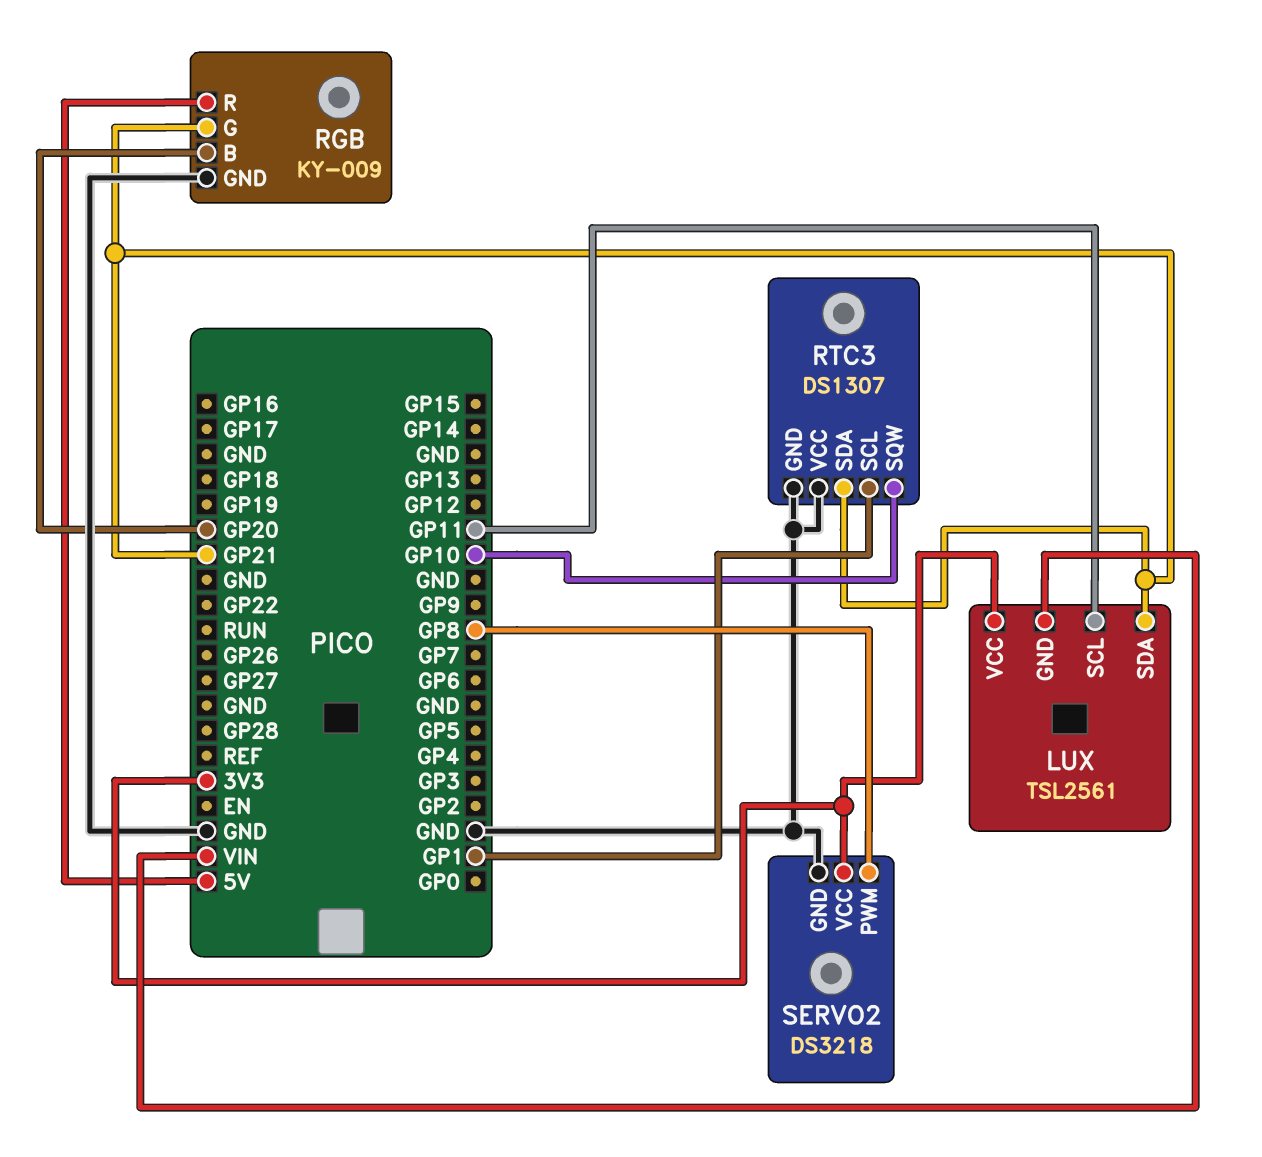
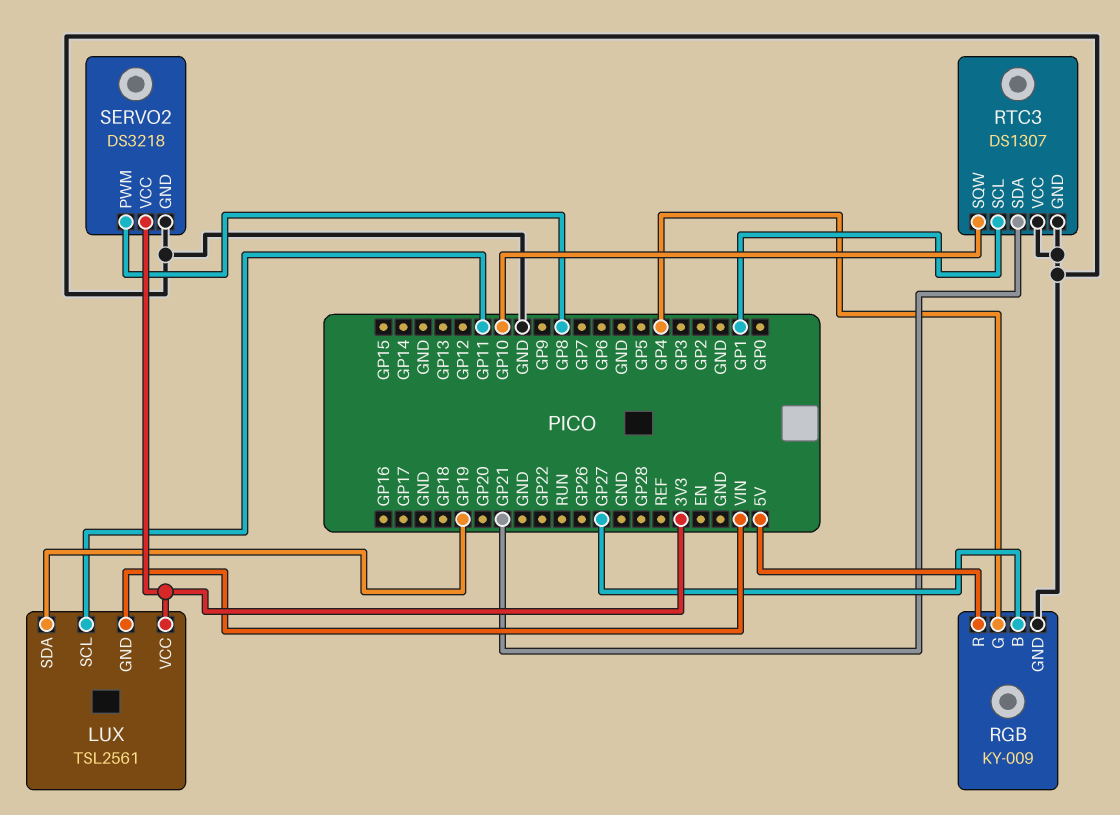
LUX pin SDA: GP21 -> GP19
RGB pin B: GP20 -> GP27
RGB pin G: GP21 -> GP4

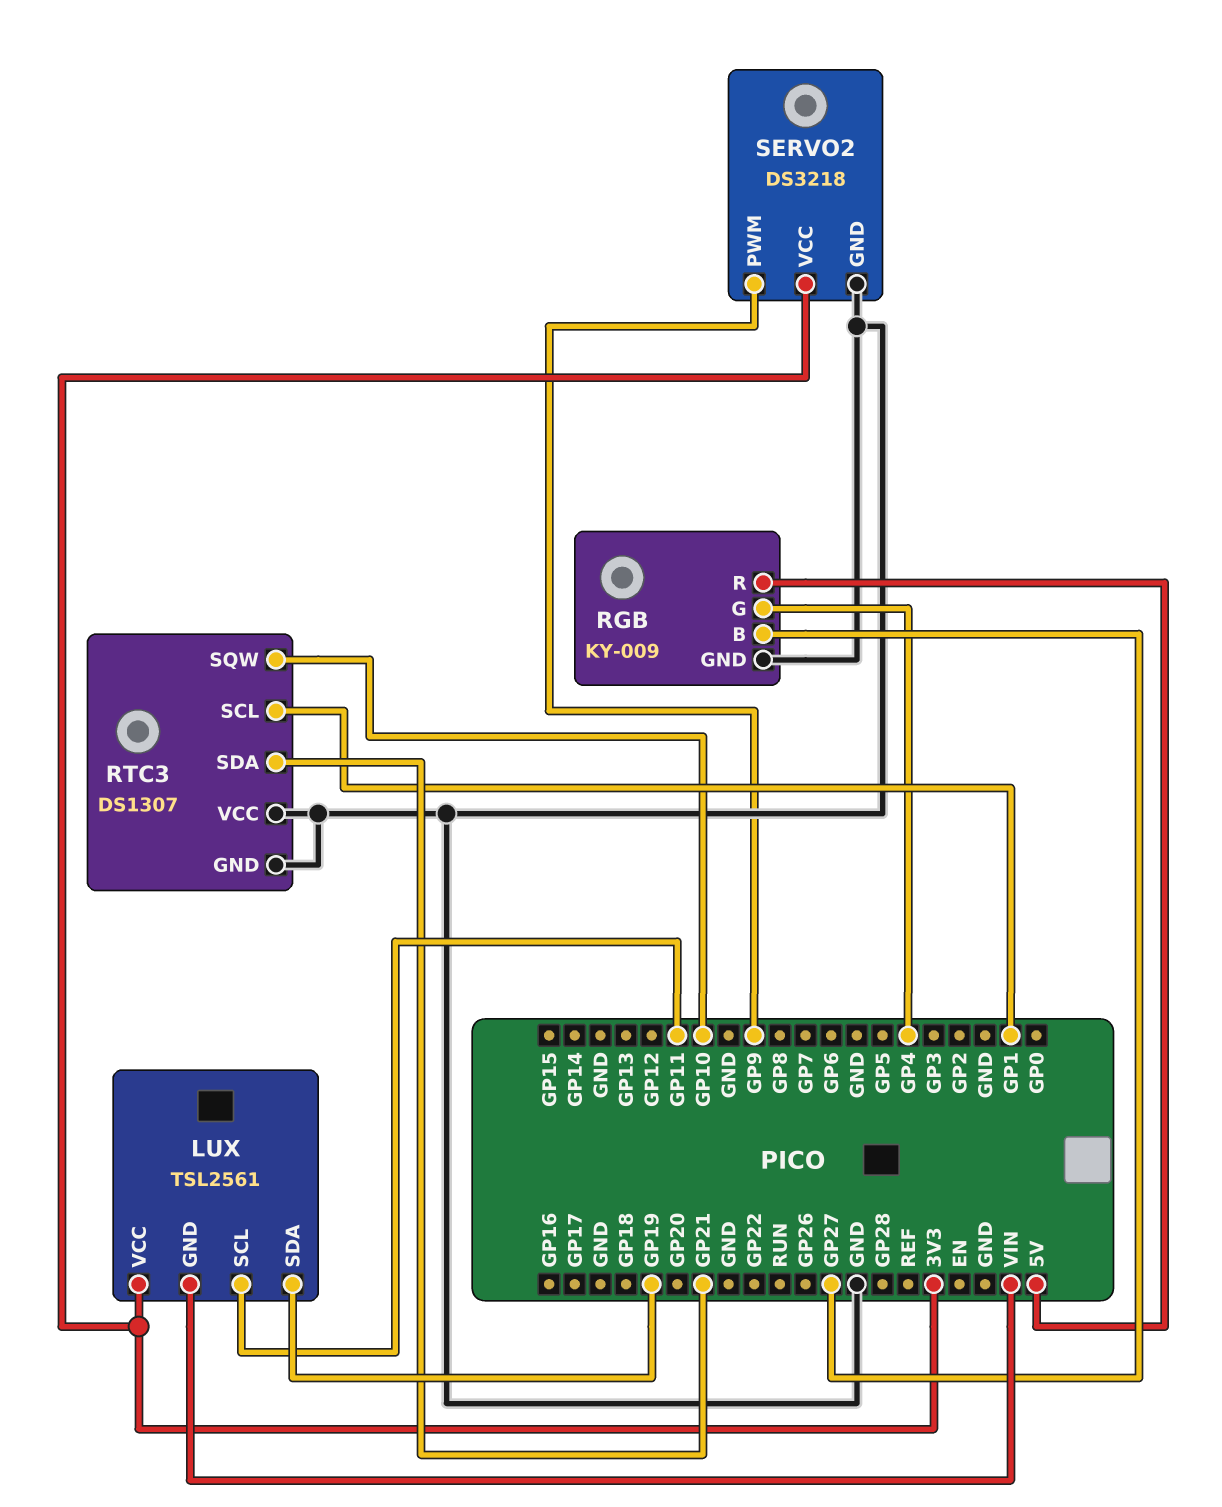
SERVO2 pin PWM: GP8 -> GP9

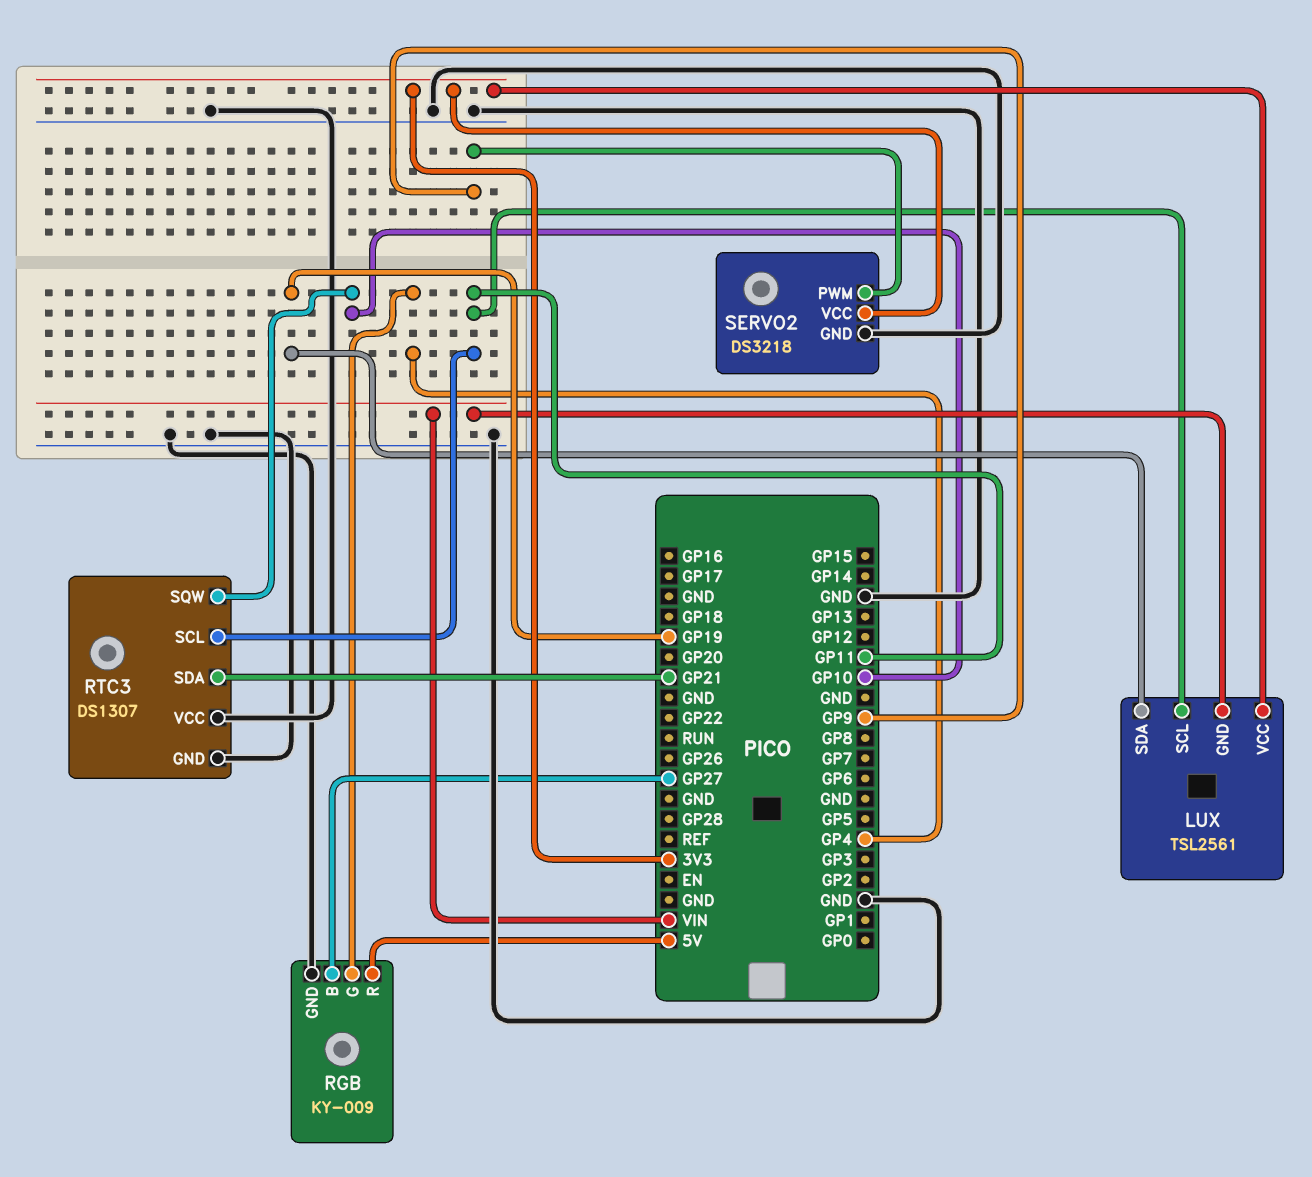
RTC3 pin SCL: GP1 -> GP11

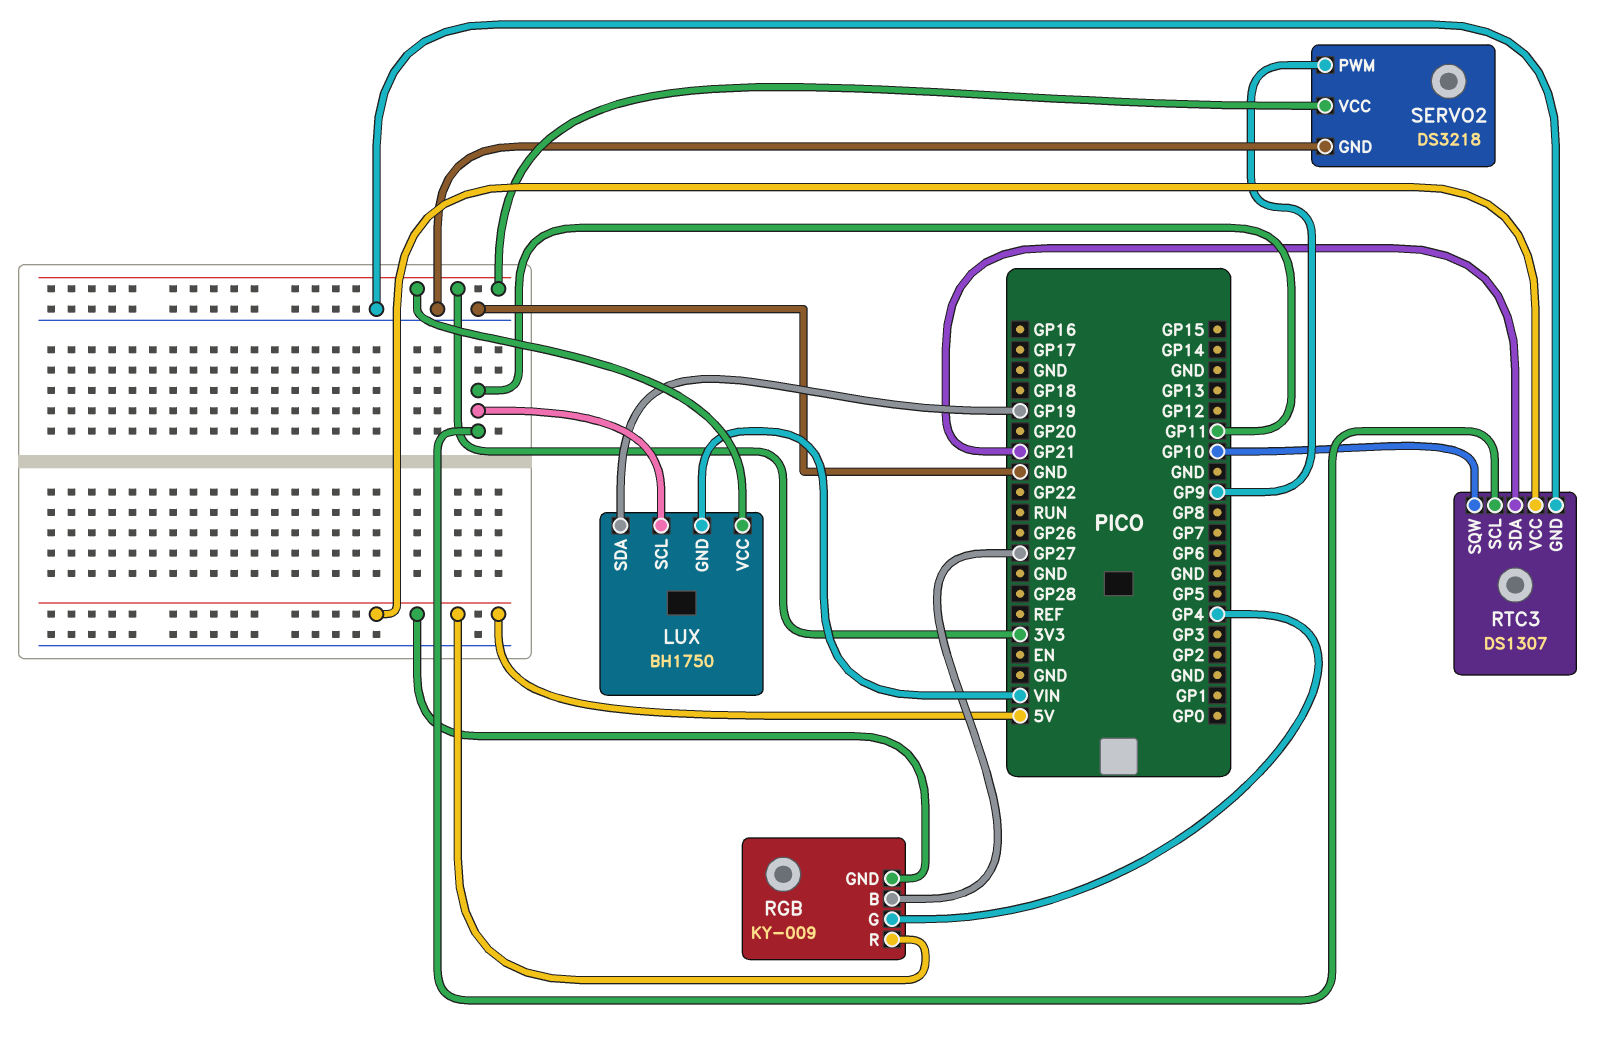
LUX: TSL2561 -> BH1750
RGB pin GND: GND -> 5V
RTC3 pin VCC: GND -> 5V

